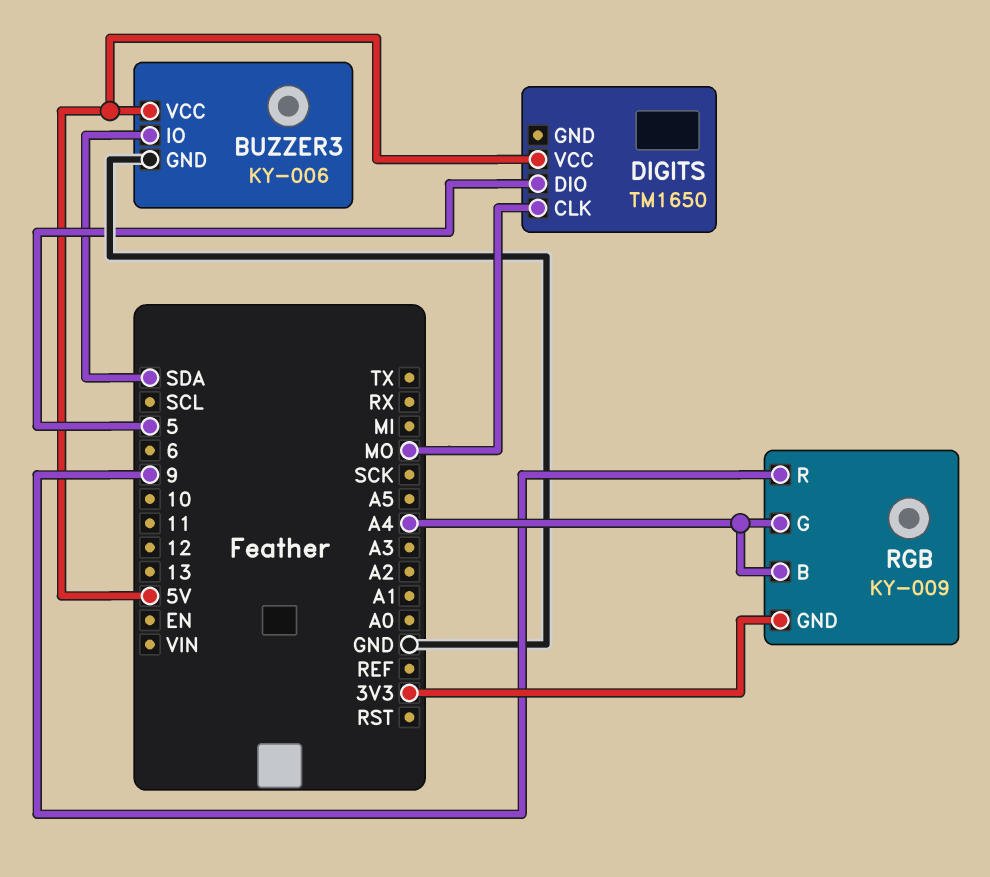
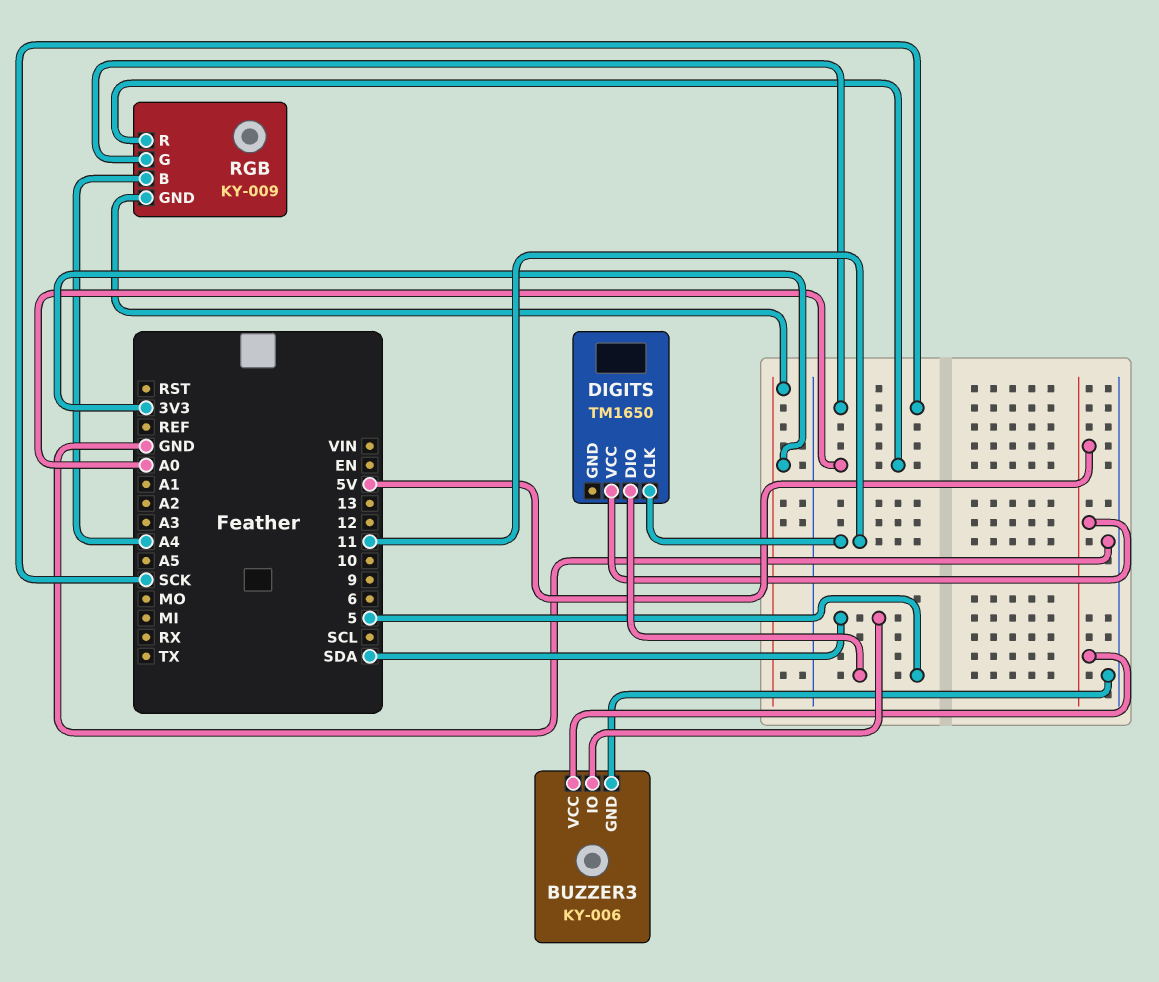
DIGITS pin CLK: MO -> 11
RGB pin G: A4 -> SCK
RGB pin R: 9 -> A0

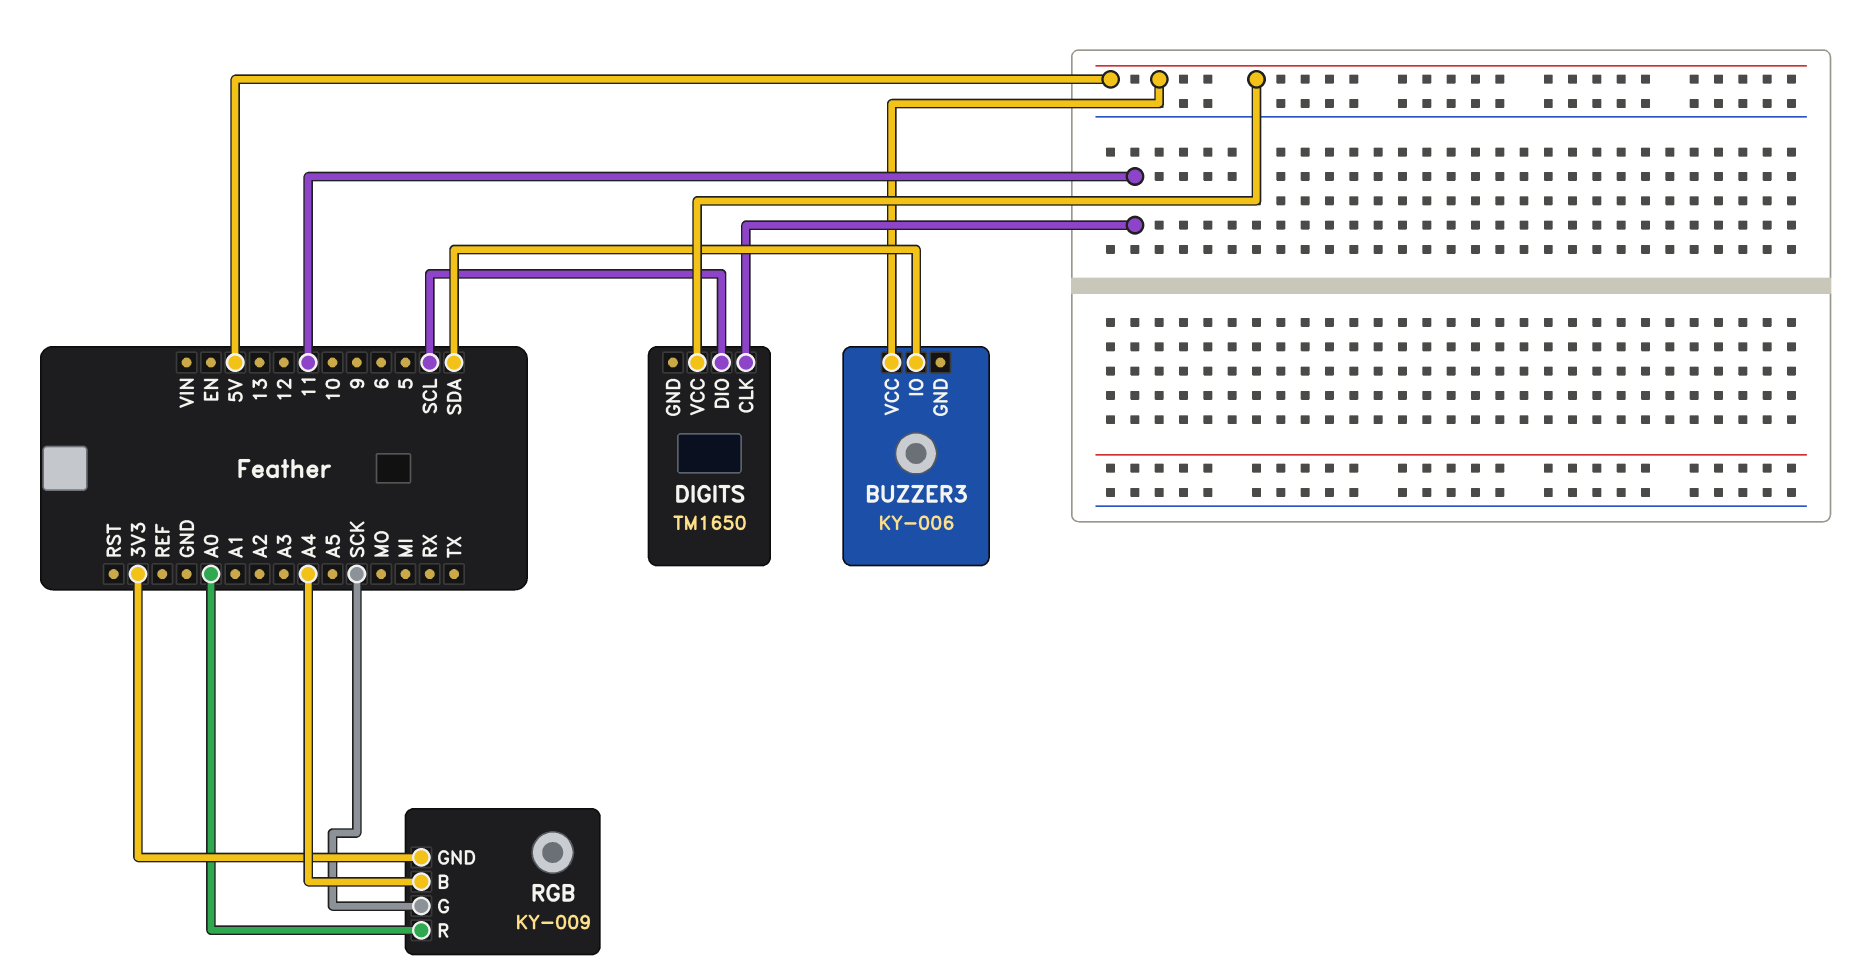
BUZZER3 pin GND: GND -> none
DIGITS pin DIO: 5 -> SCL

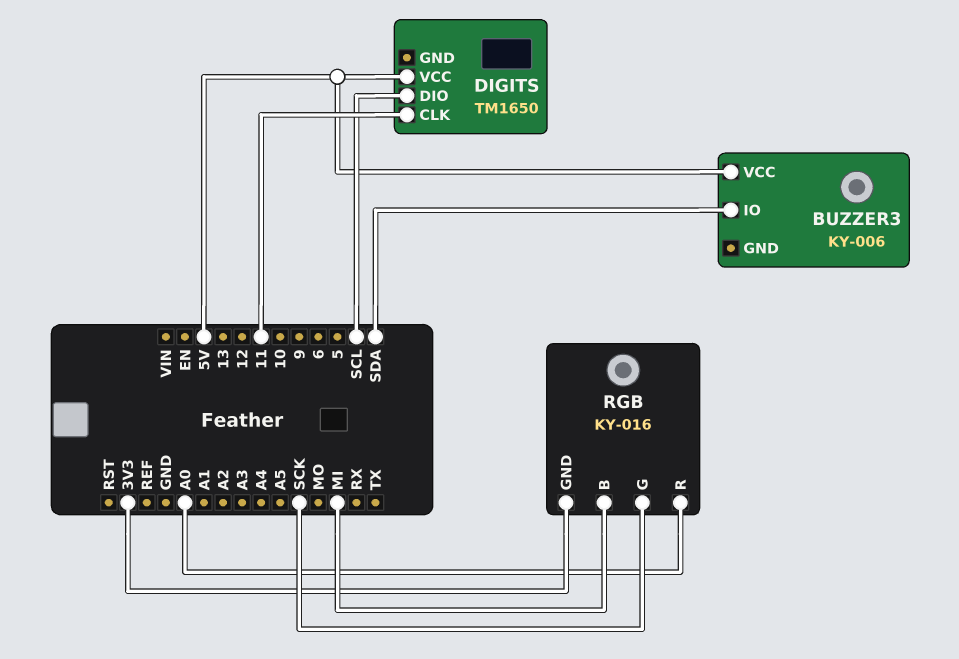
RGB: KY-009 -> KY-016
RGB pin B: A4 -> MI

